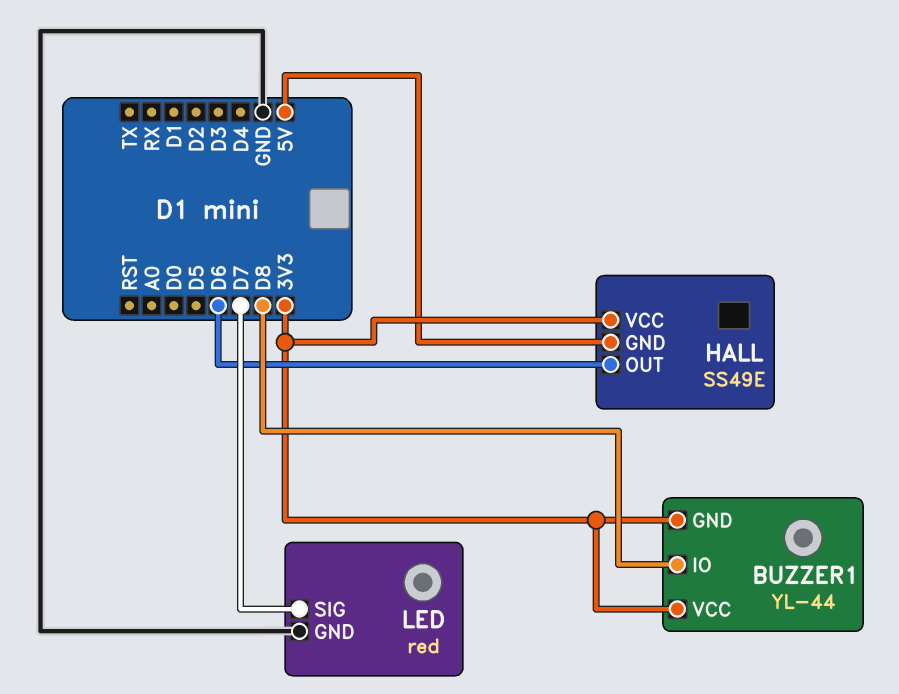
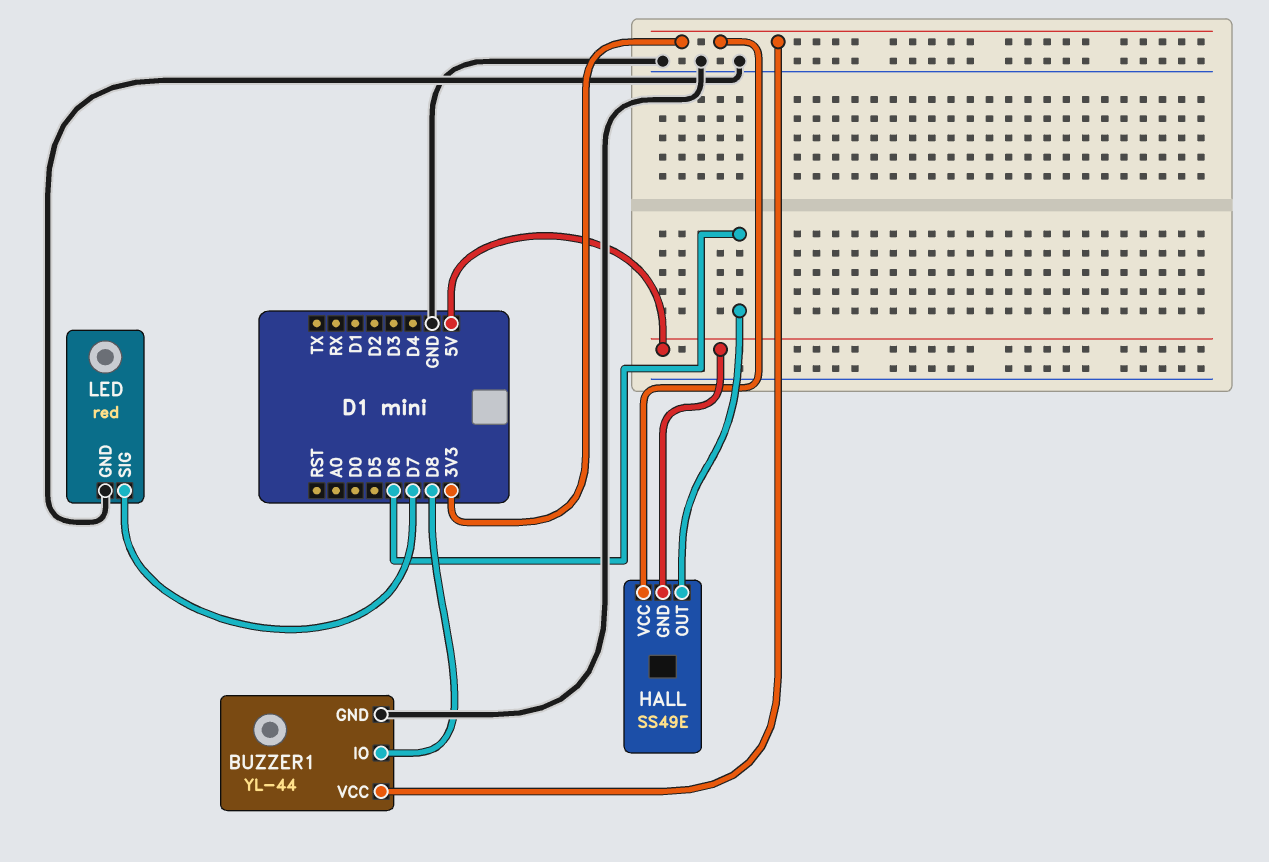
BUZZER1 pin GND: 3V3 -> GND

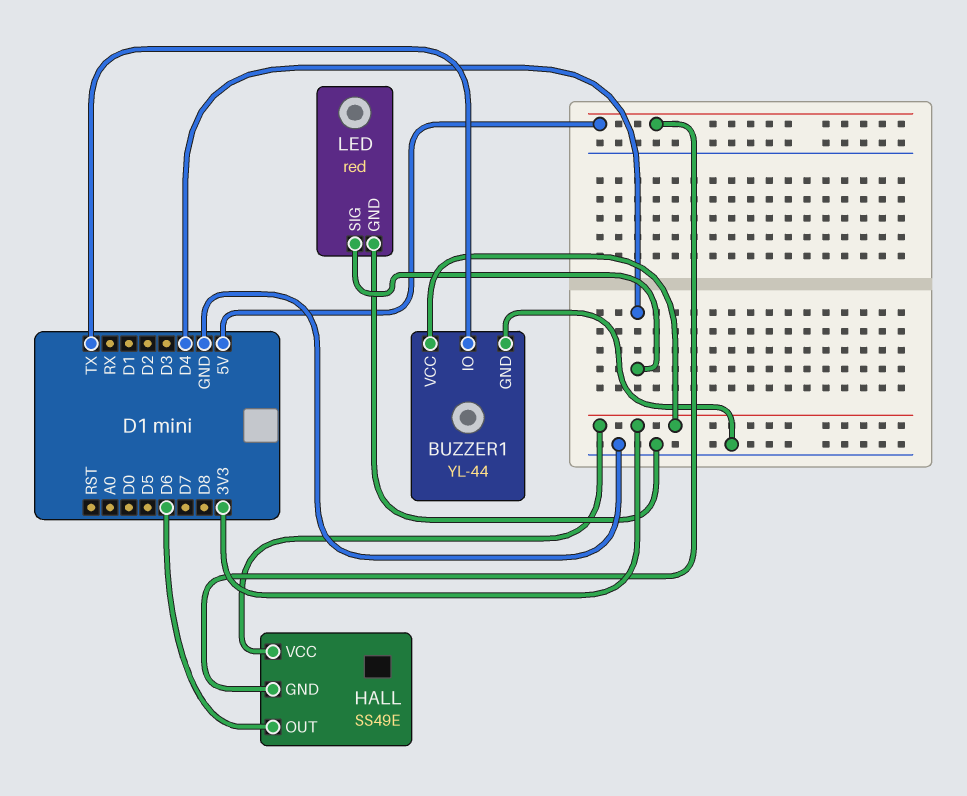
BUZZER1 pin IO: D8 -> TX
LED pin SIG: D7 -> D4

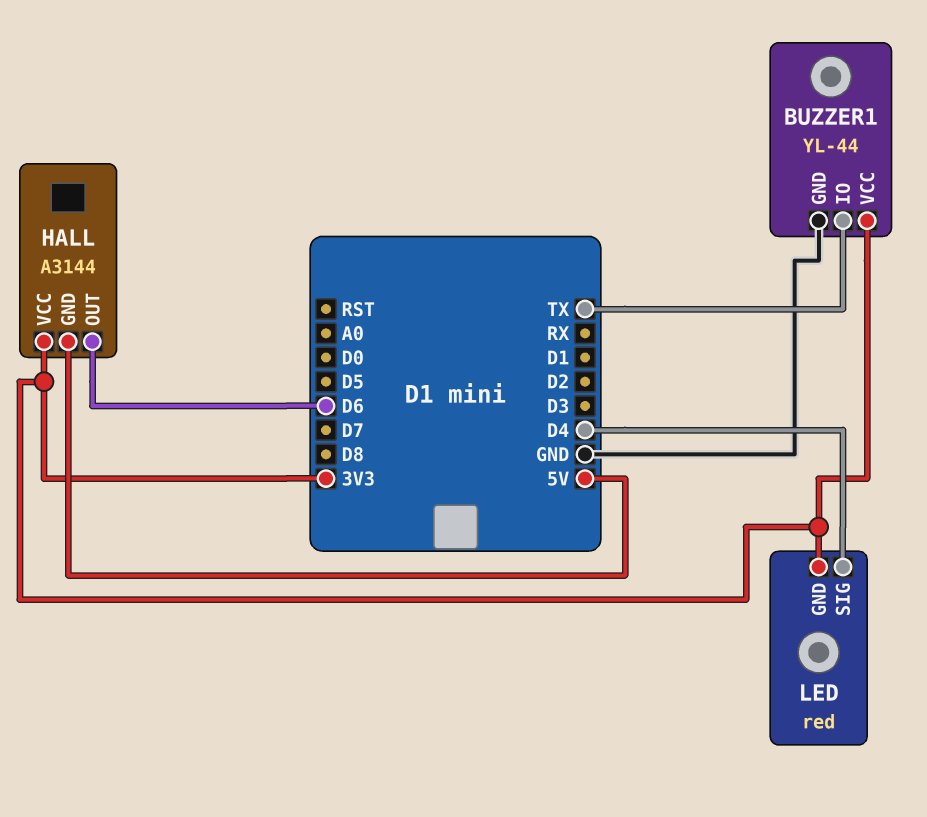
HALL: SS49E -> A3144
LED pin GND: GND -> 3V3

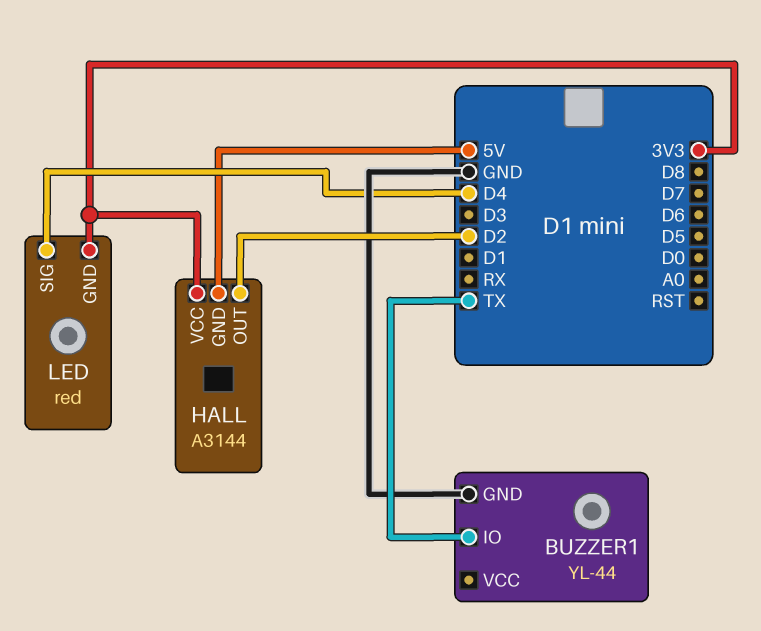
BUZZER1 pin VCC: 3V3 -> none
HALL pin OUT: D6 -> D2

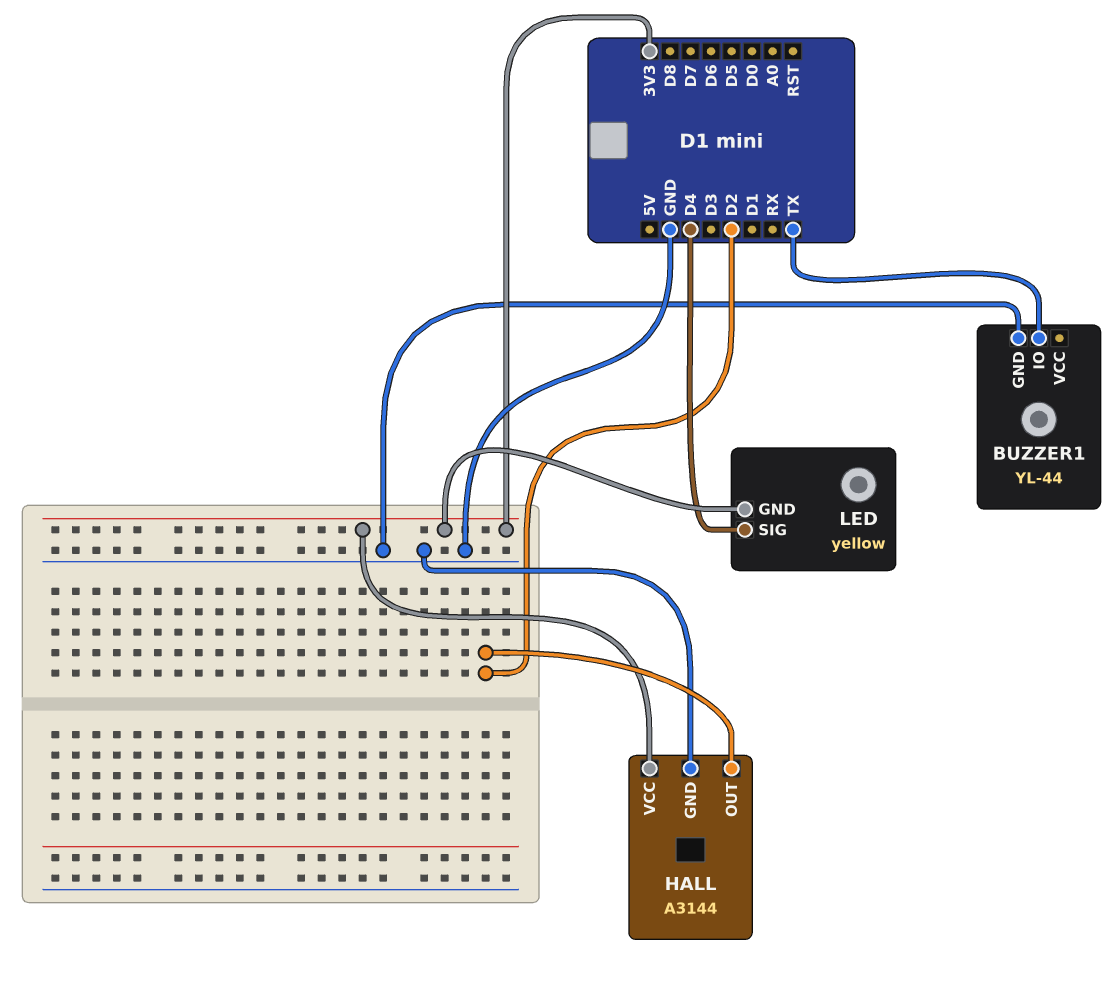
HALL pin GND: 5V -> GND
LED: red -> yellow

